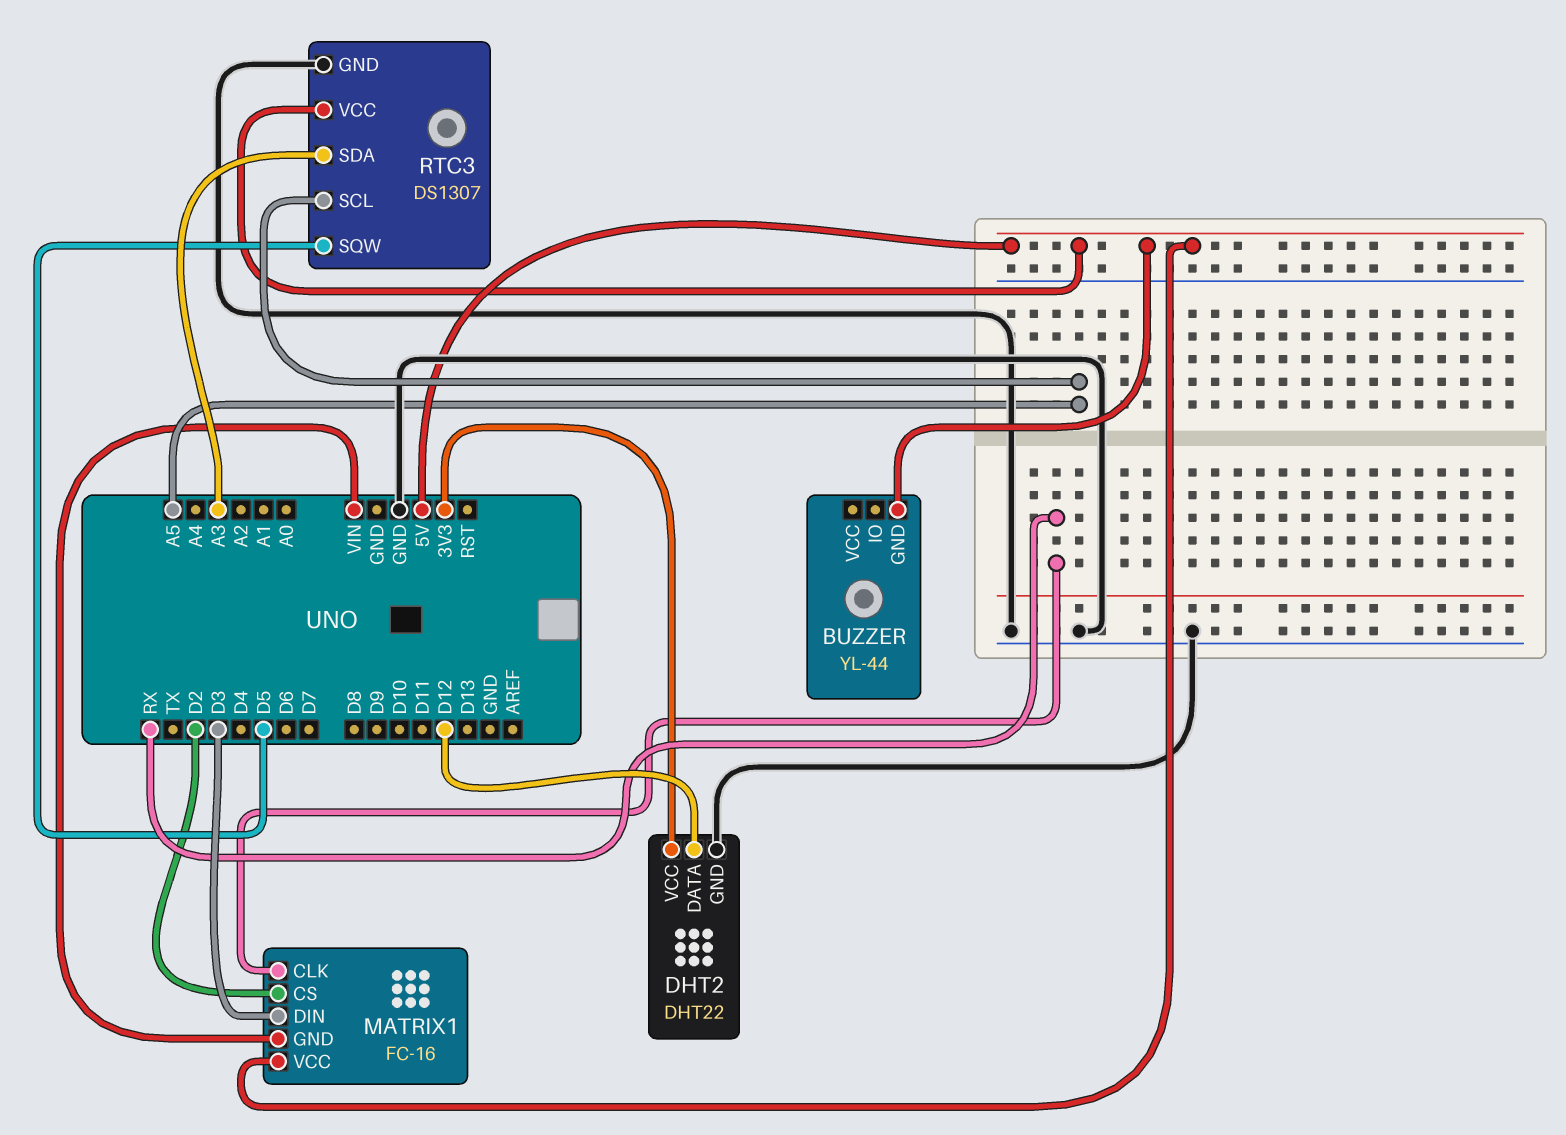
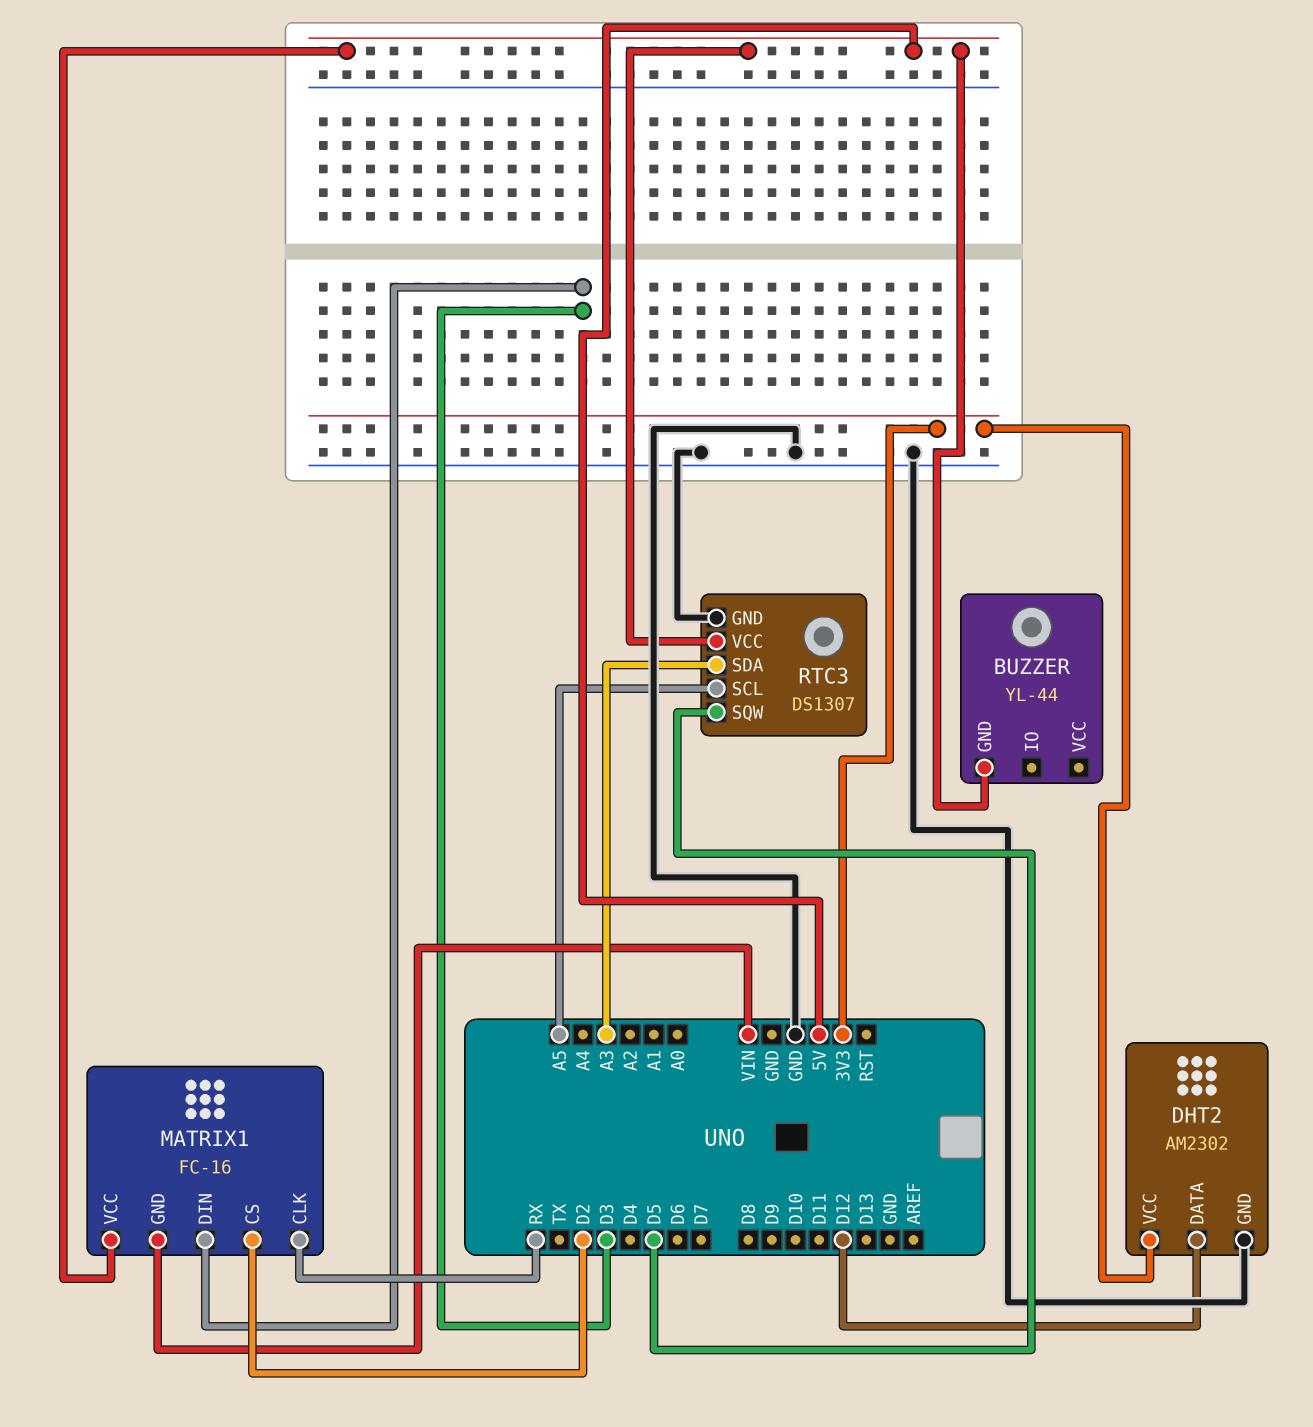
DHT2: DHT22 -> AM2302

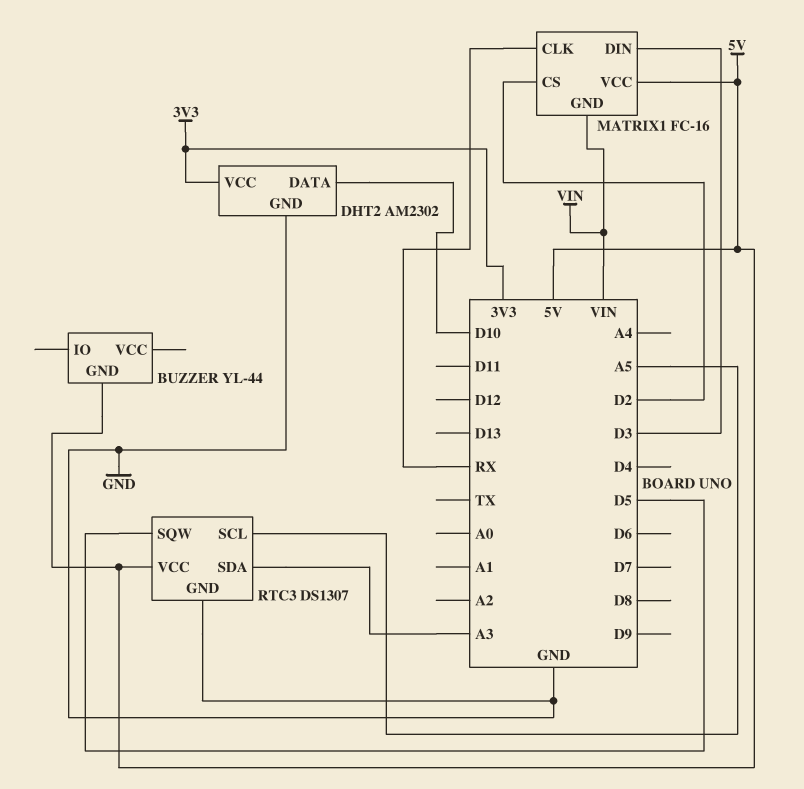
DHT2 pin DATA: D12 -> D10

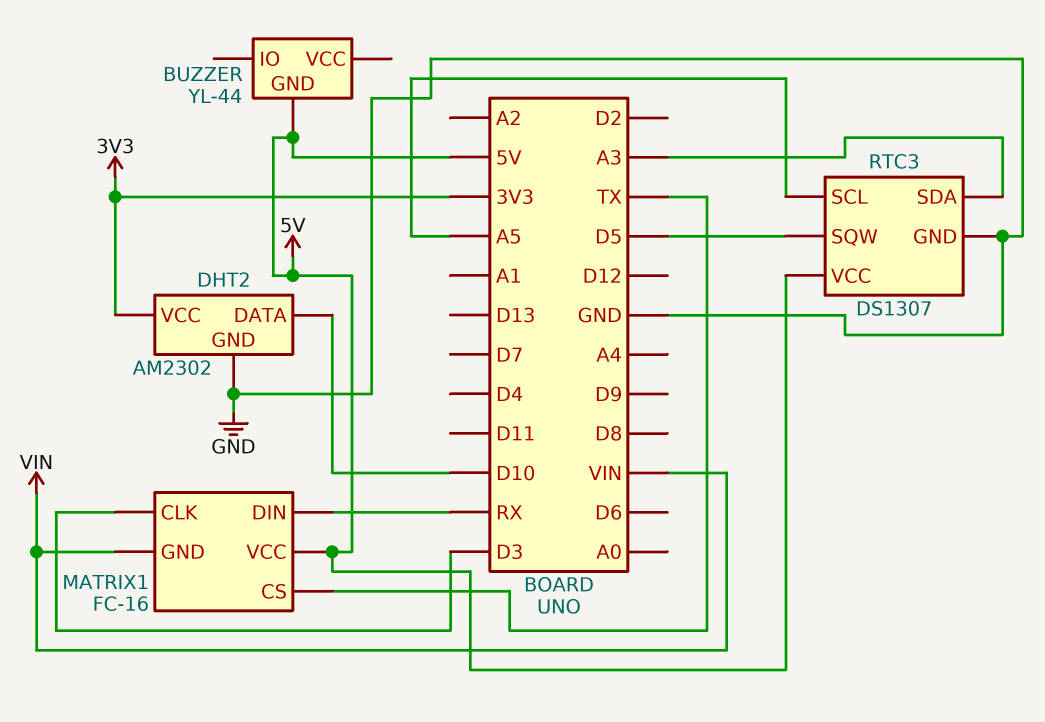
MATRIX1 pin CLK: RX -> D3
MATRIX1 pin CS: D2 -> TX
MATRIX1 pin DIN: D3 -> RX

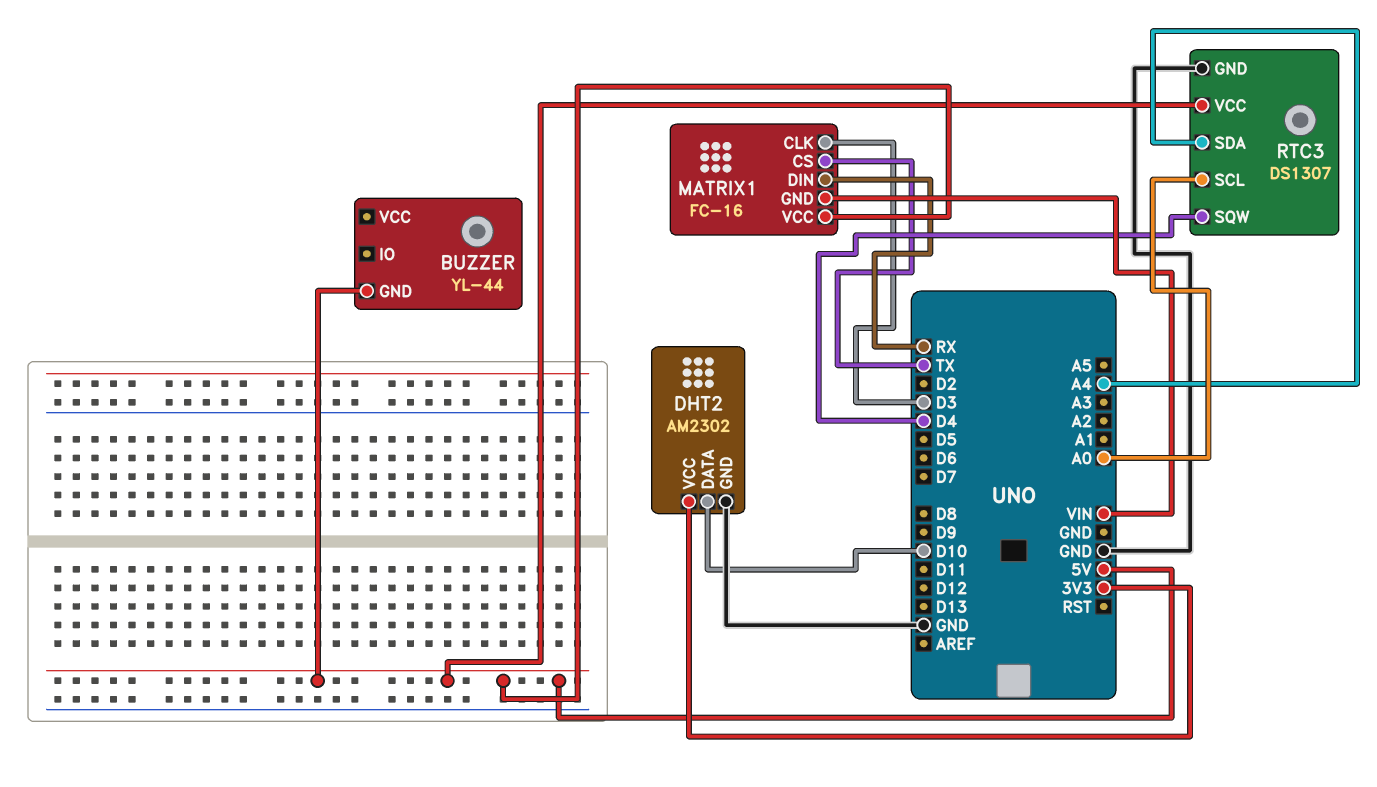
RTC3 pin SCL: A5 -> A0
RTC3 pin SDA: A3 -> A4
RTC3 pin SQW: D5 -> D4

